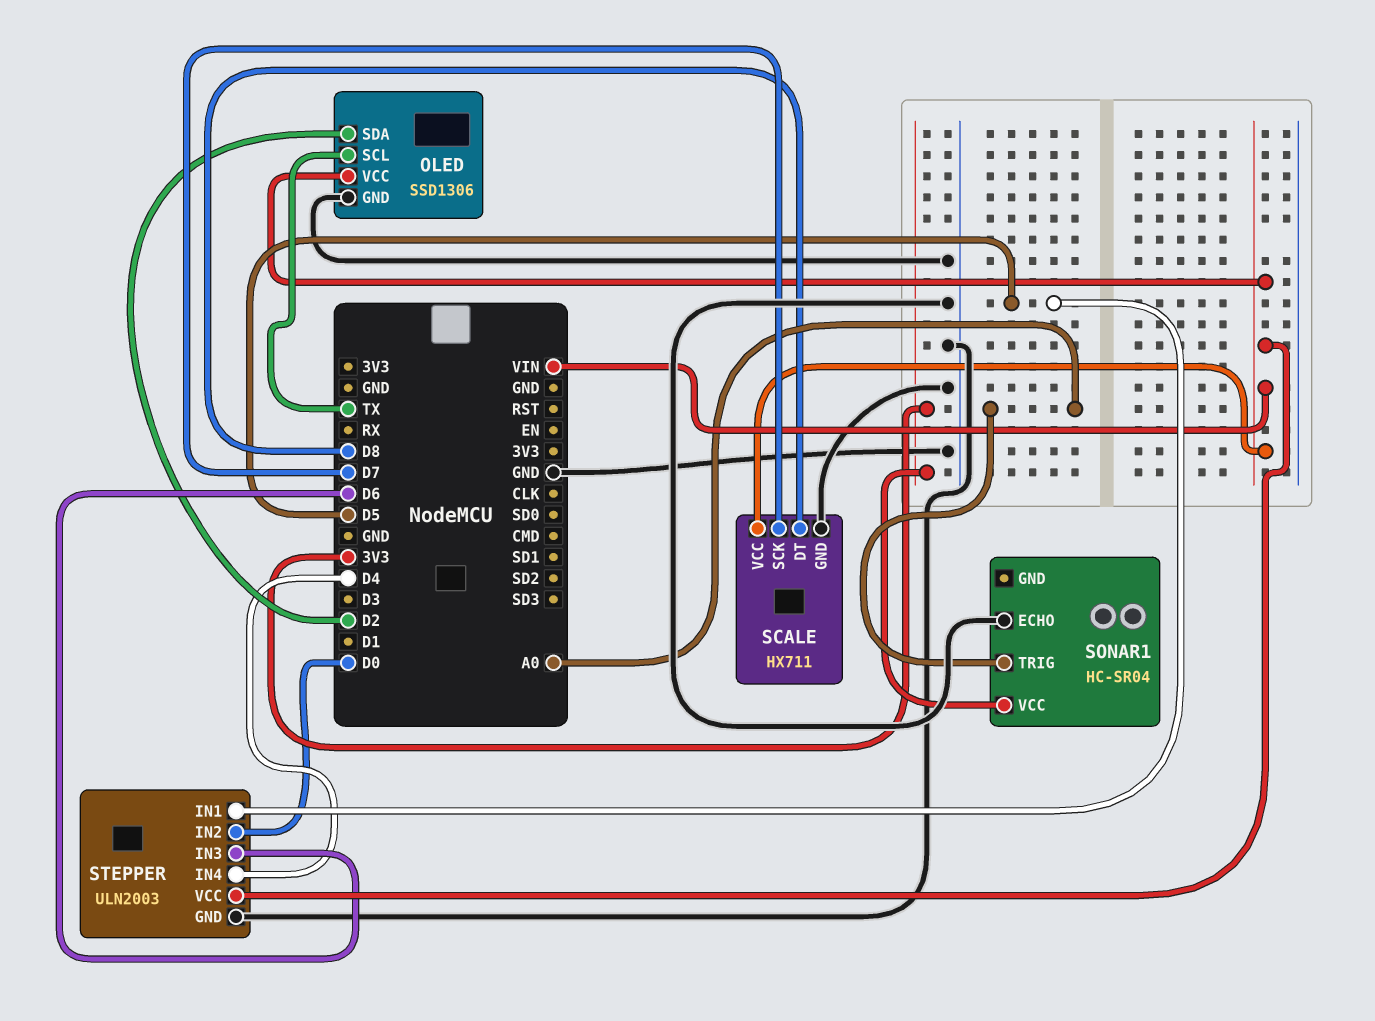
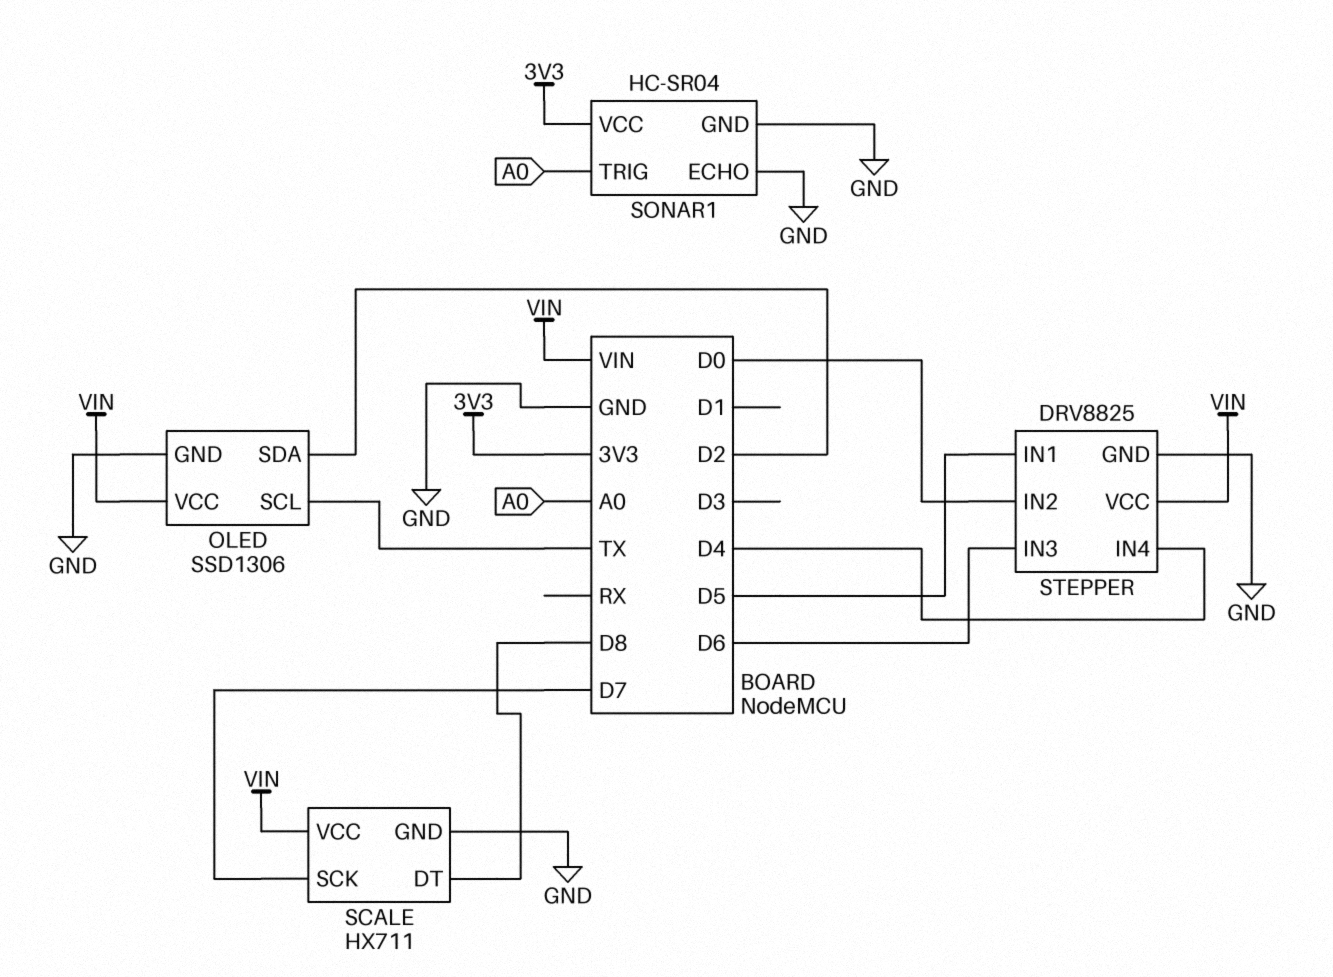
SONAR1 pin GND: none -> GND
STEPPER: ULN2003 -> DRV8825

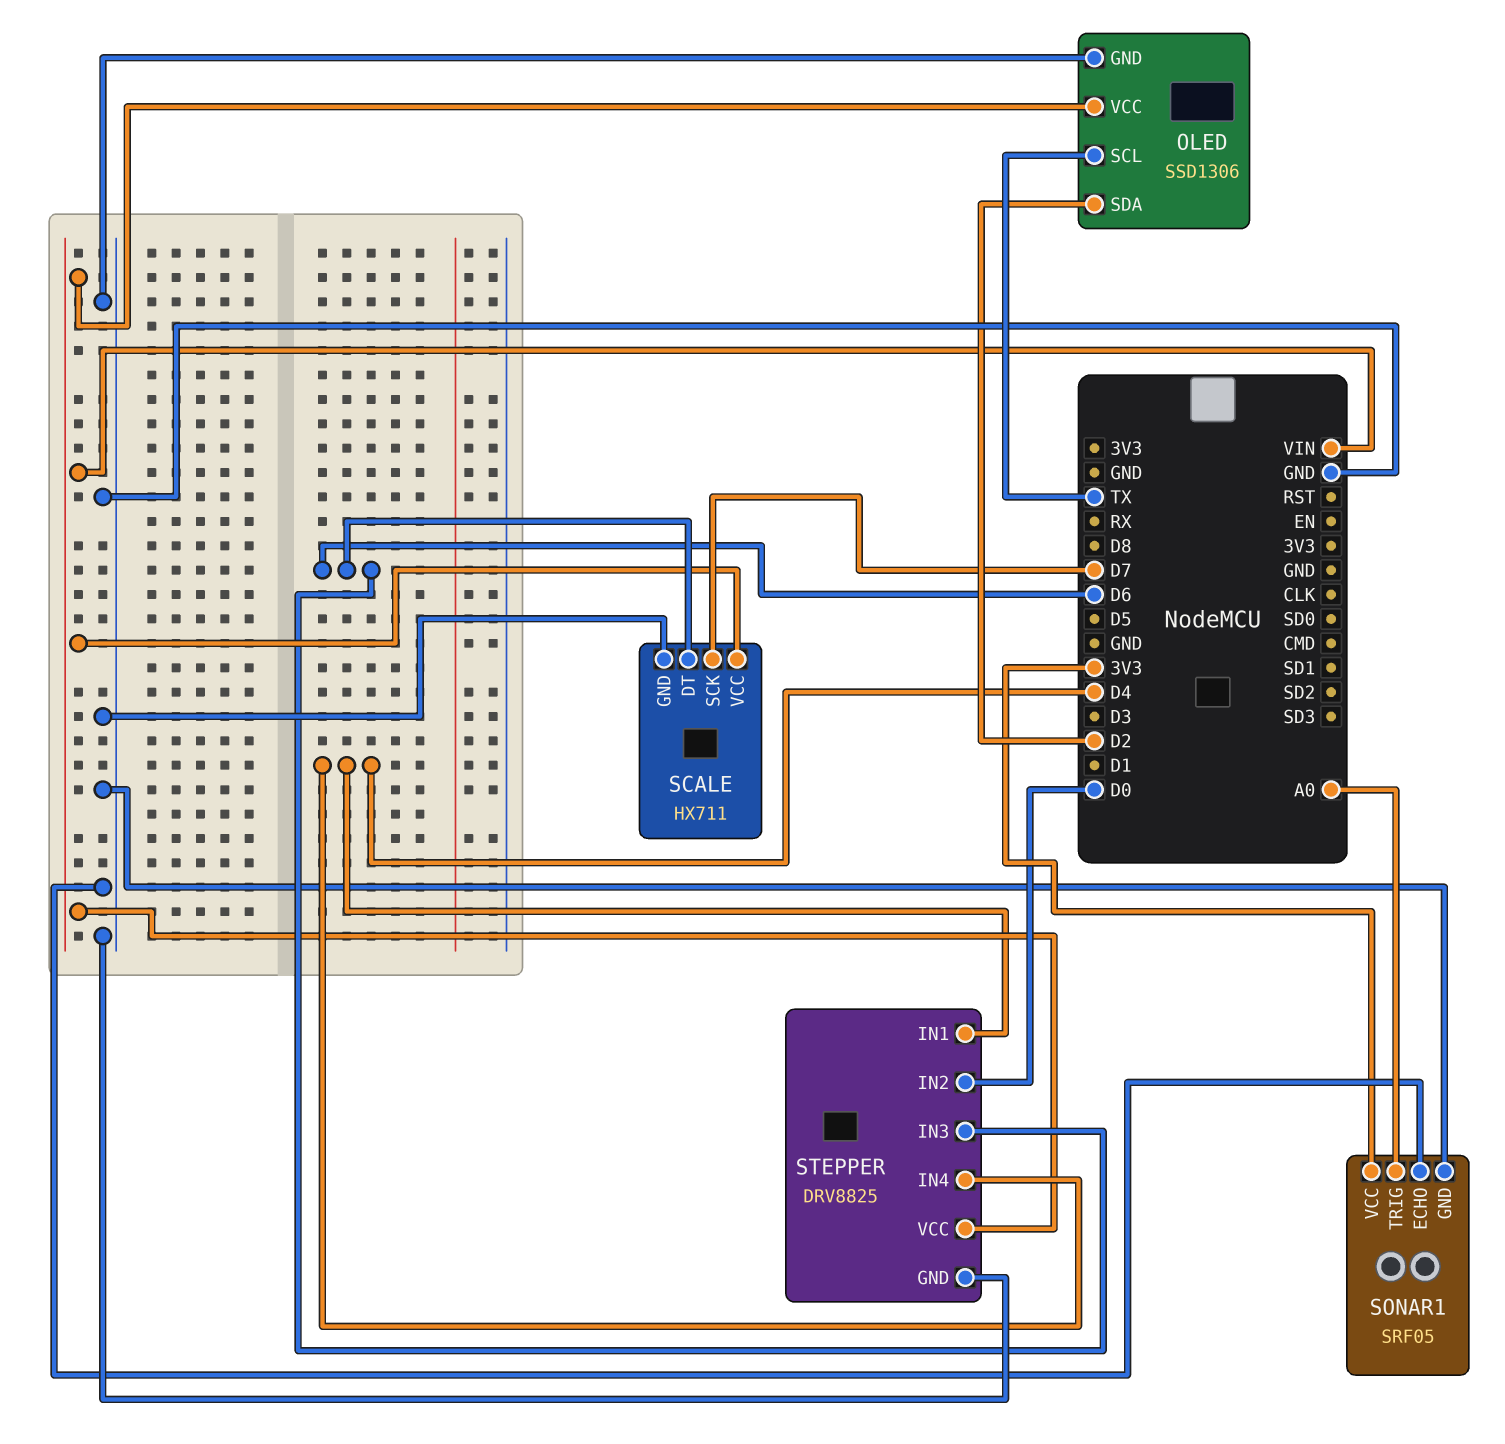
SCALE pin DT: D8 -> D6
SONAR1: HC-SR04 -> SRF05
STEPPER pin IN1: D5 -> D4

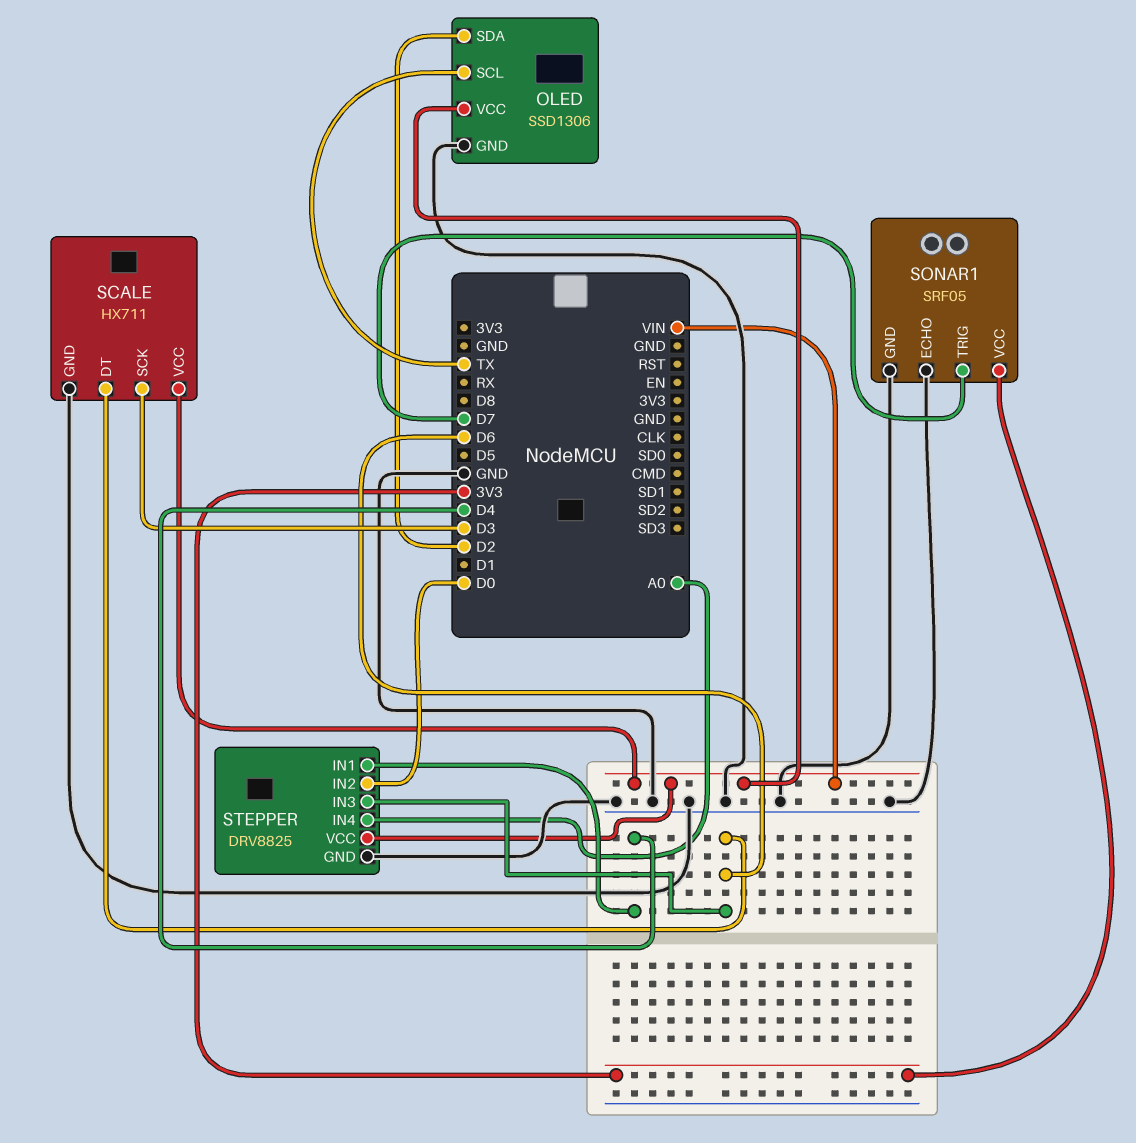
SCALE pin SCK: D7 -> D3
SONAR1 pin TRIG: A0 -> D7
STEPPER pin IN4: D4 -> A0

